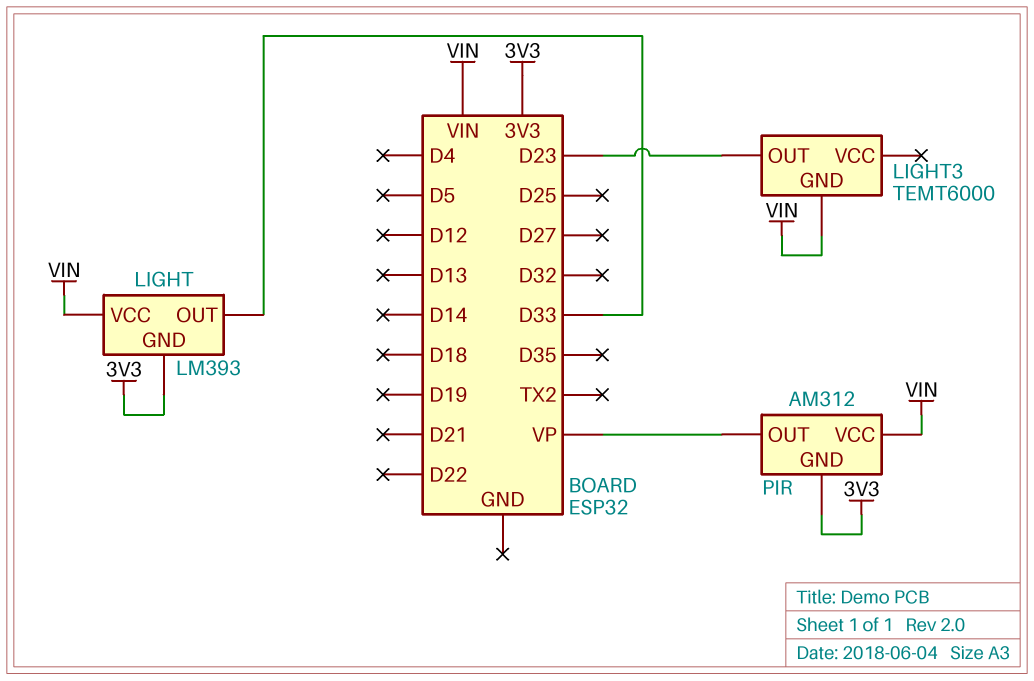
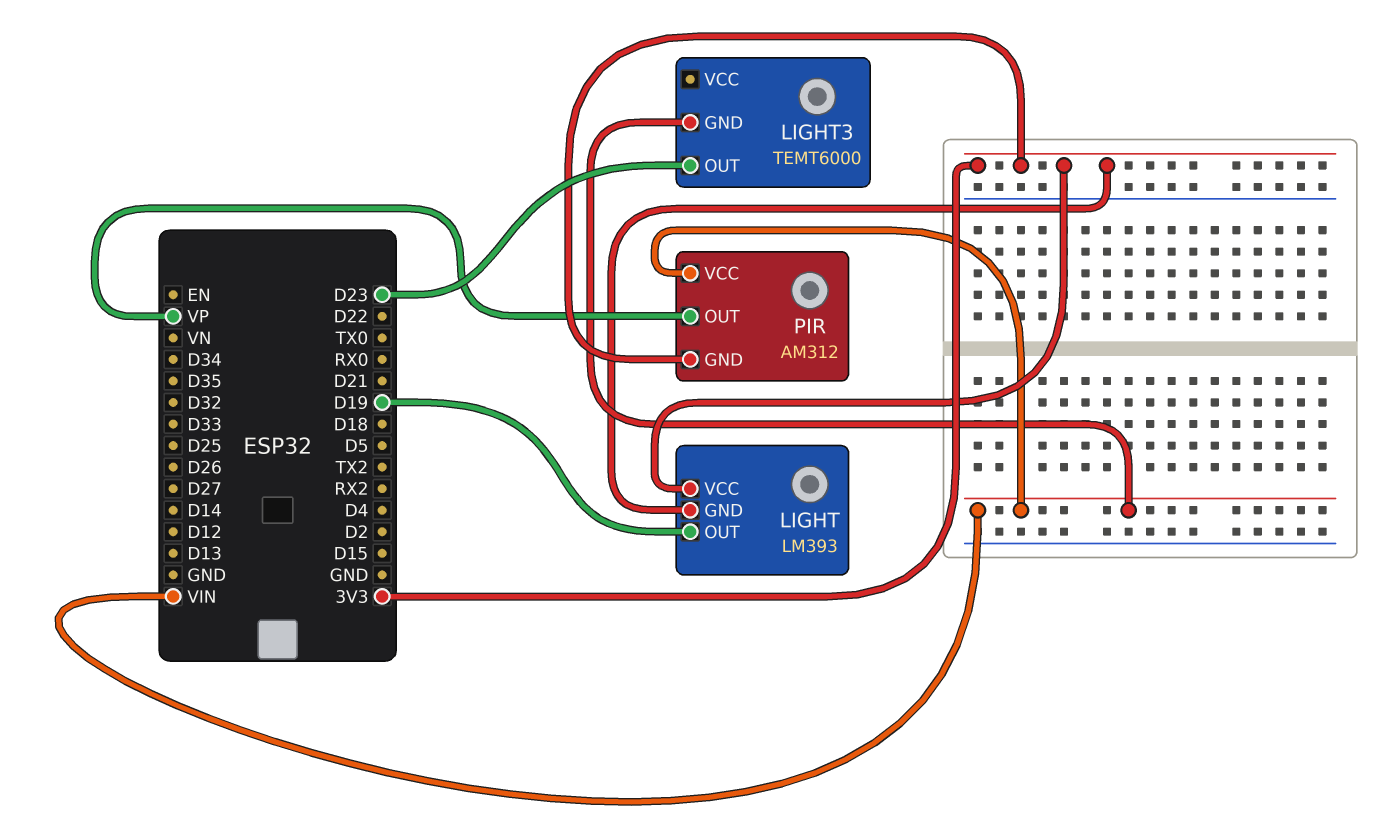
LIGHT pin OUT: D33 -> D19
LIGHT pin VCC: VIN -> 3V3

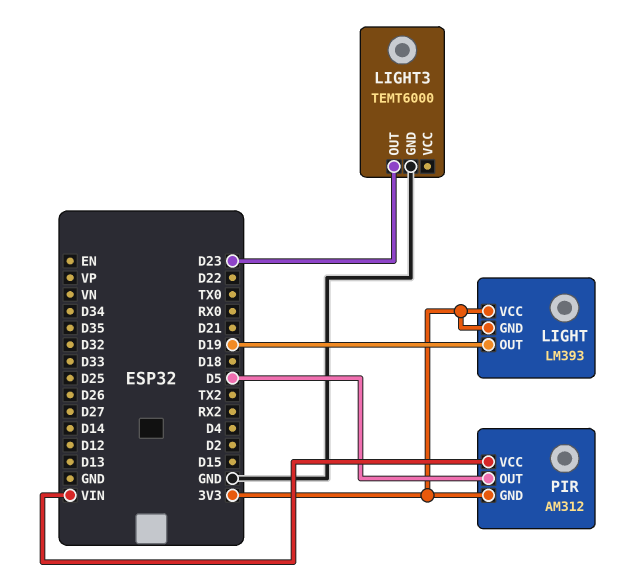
LIGHT3 pin GND: VIN -> GND
PIR pin OUT: VP -> D5

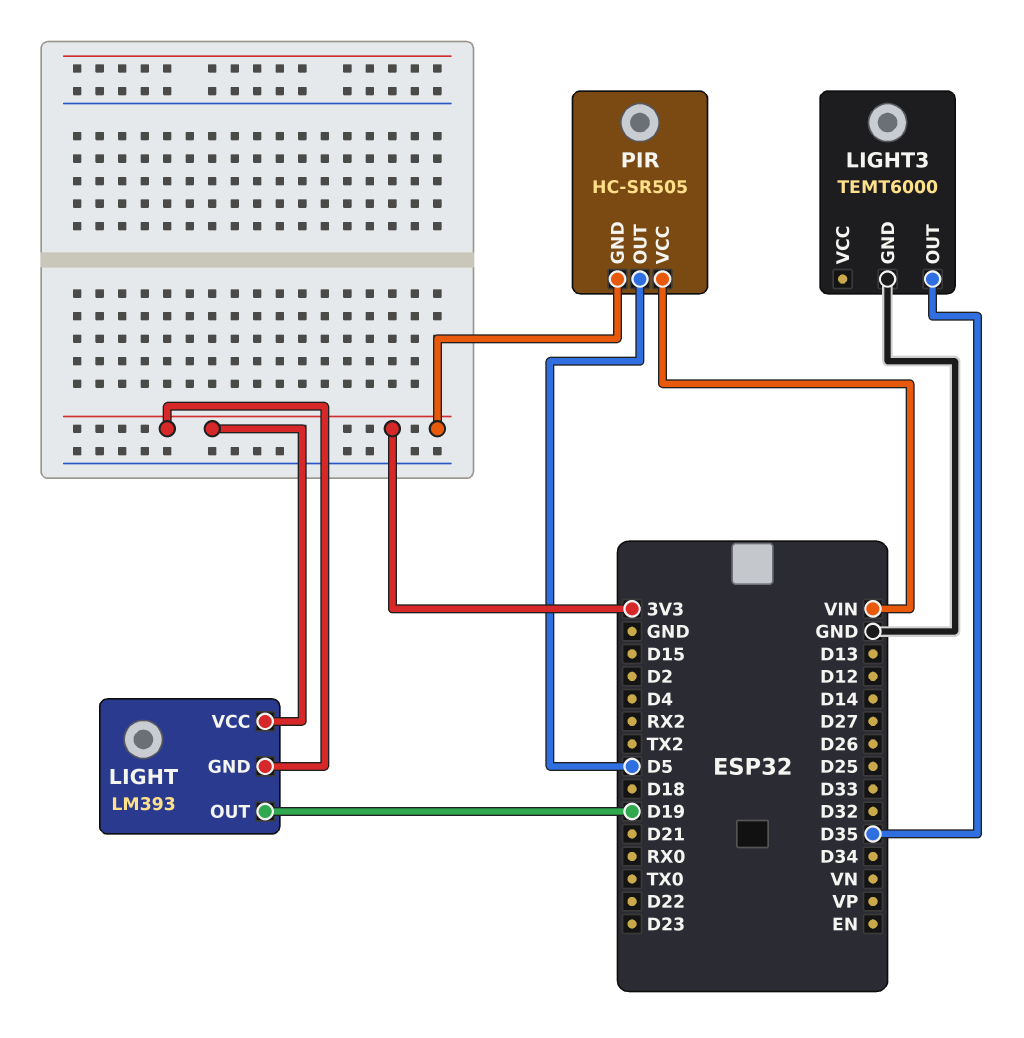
LIGHT3 pin OUT: D23 -> D35
PIR: AM312 -> HC-SR505

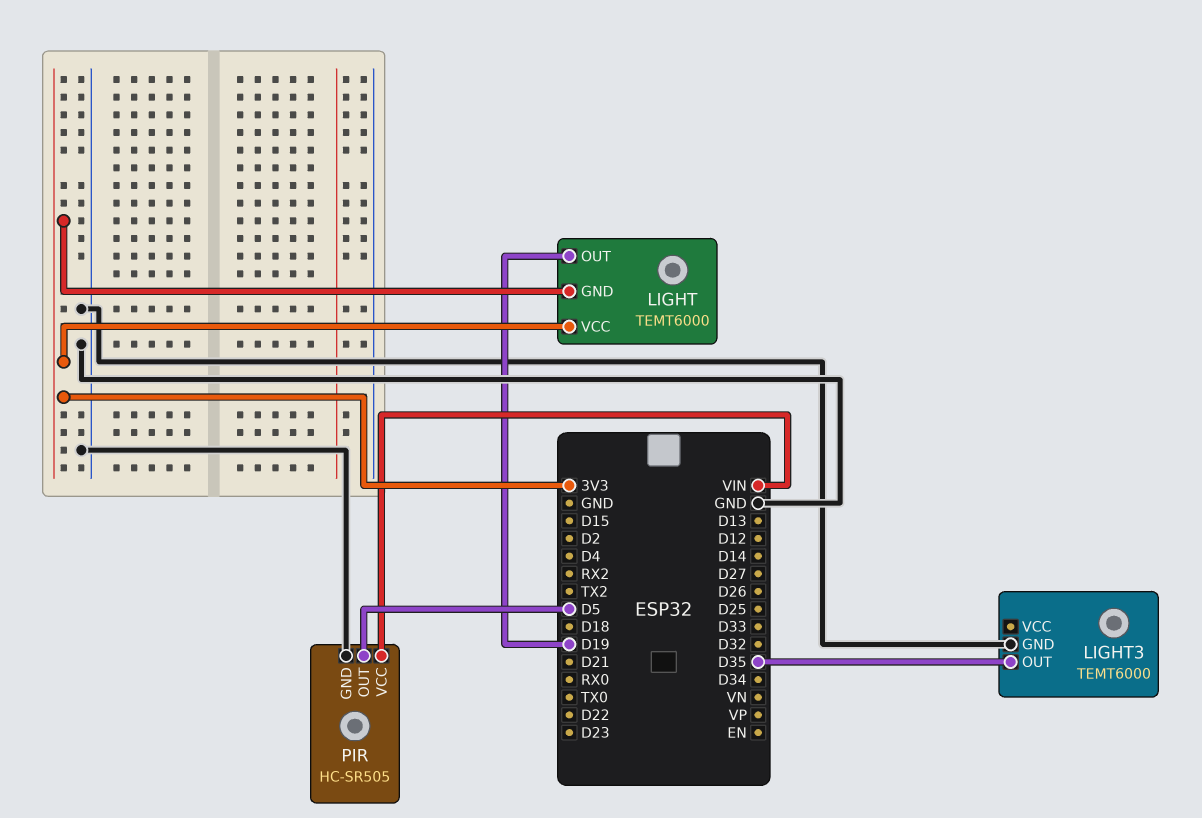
LIGHT: LM393 -> TEMT6000
PIR pin GND: 3V3 -> GND

